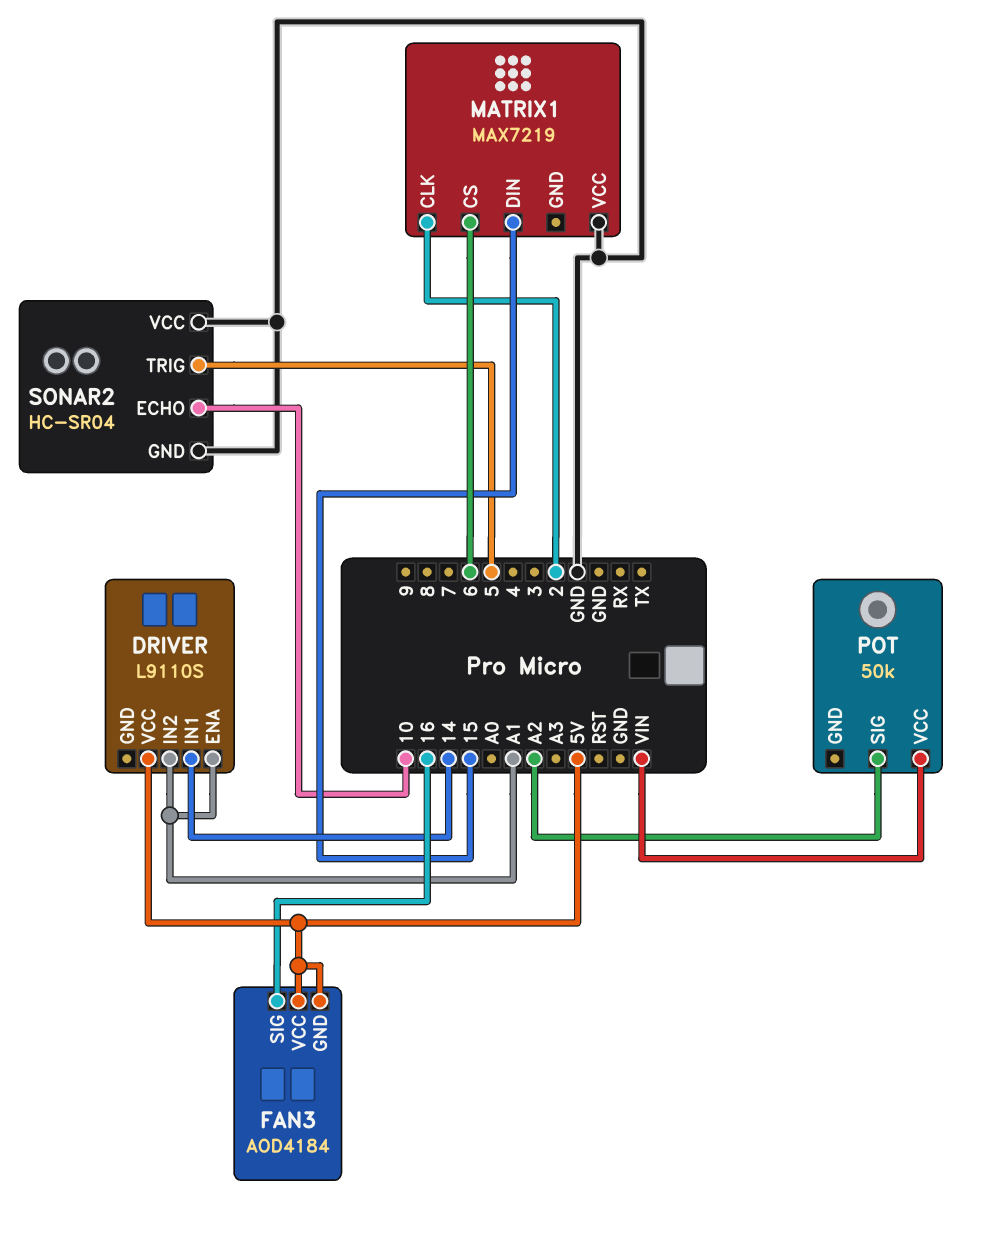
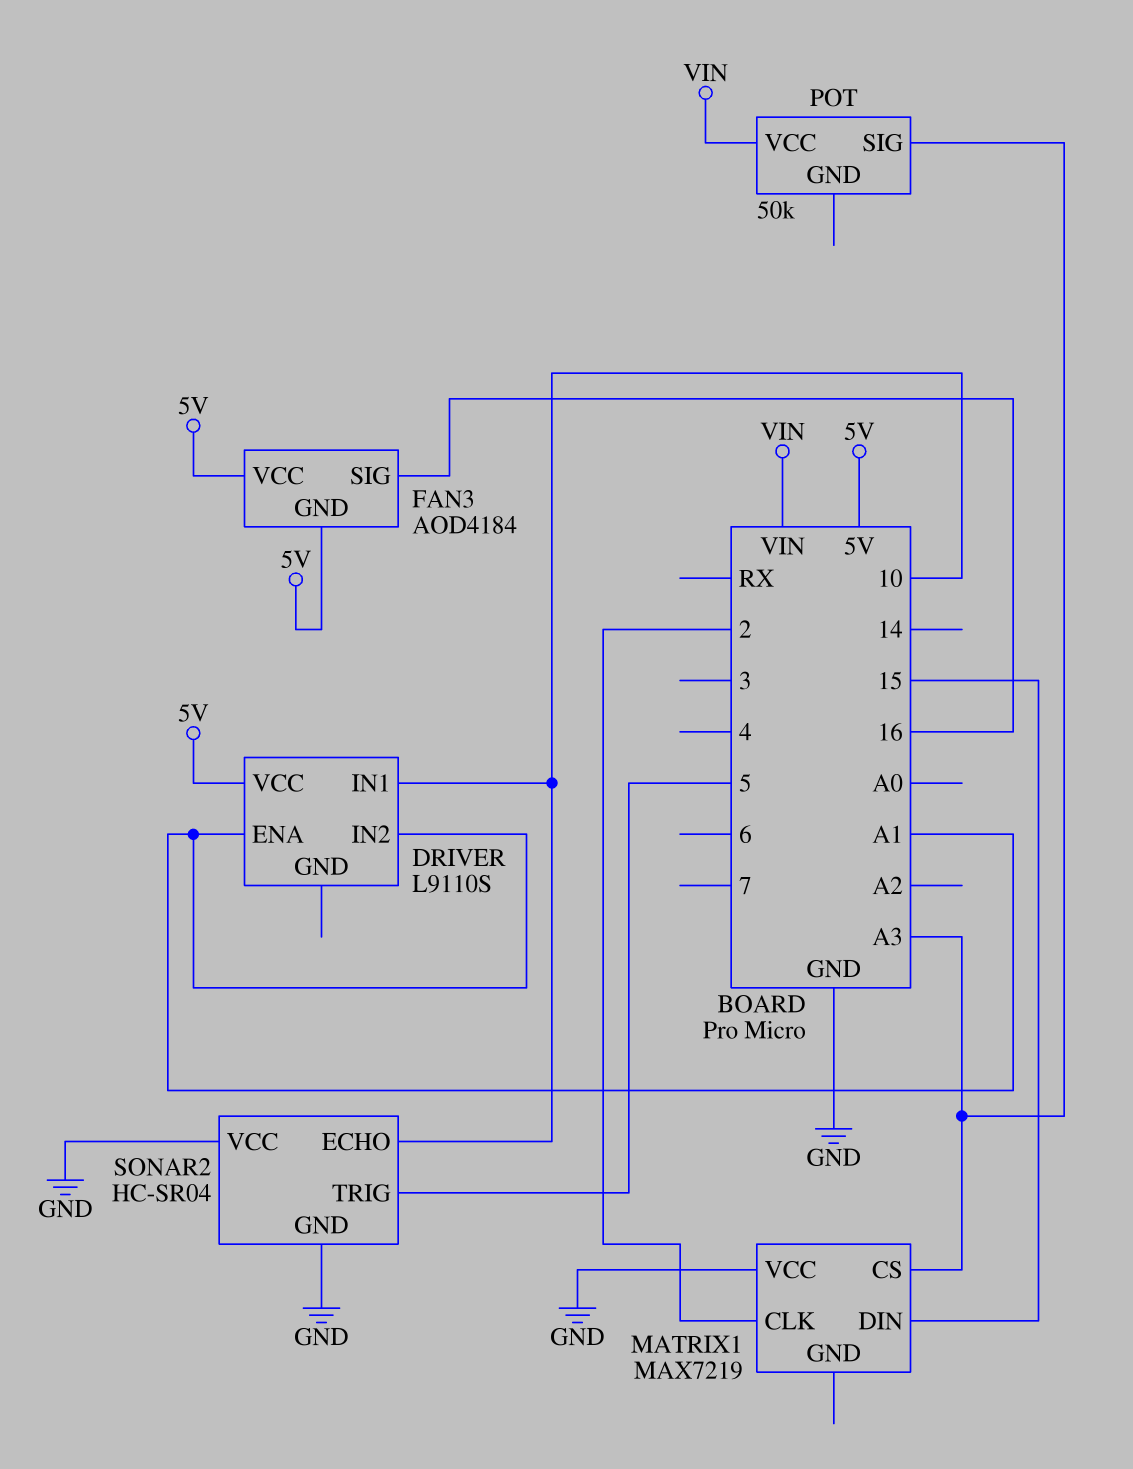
DRIVER pin IN1: 14 -> 10
MATRIX1 pin CS: 6 -> A3
POT pin SIG: A2 -> A3

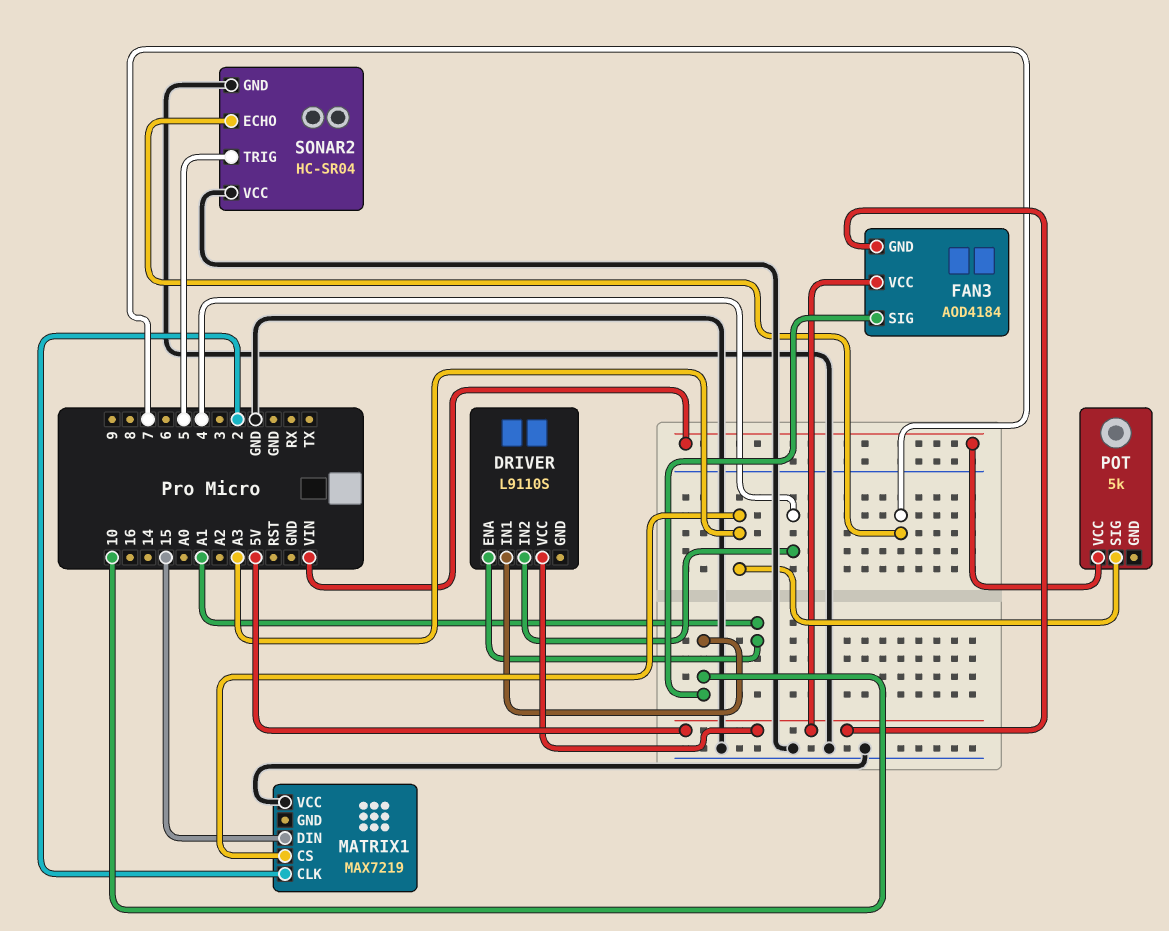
DRIVER pin IN2: A1 -> 4
FAN3 pin SIG: 16 -> 10
POT: 50k -> 5k
SONAR2 pin ECHO: 10 -> 7

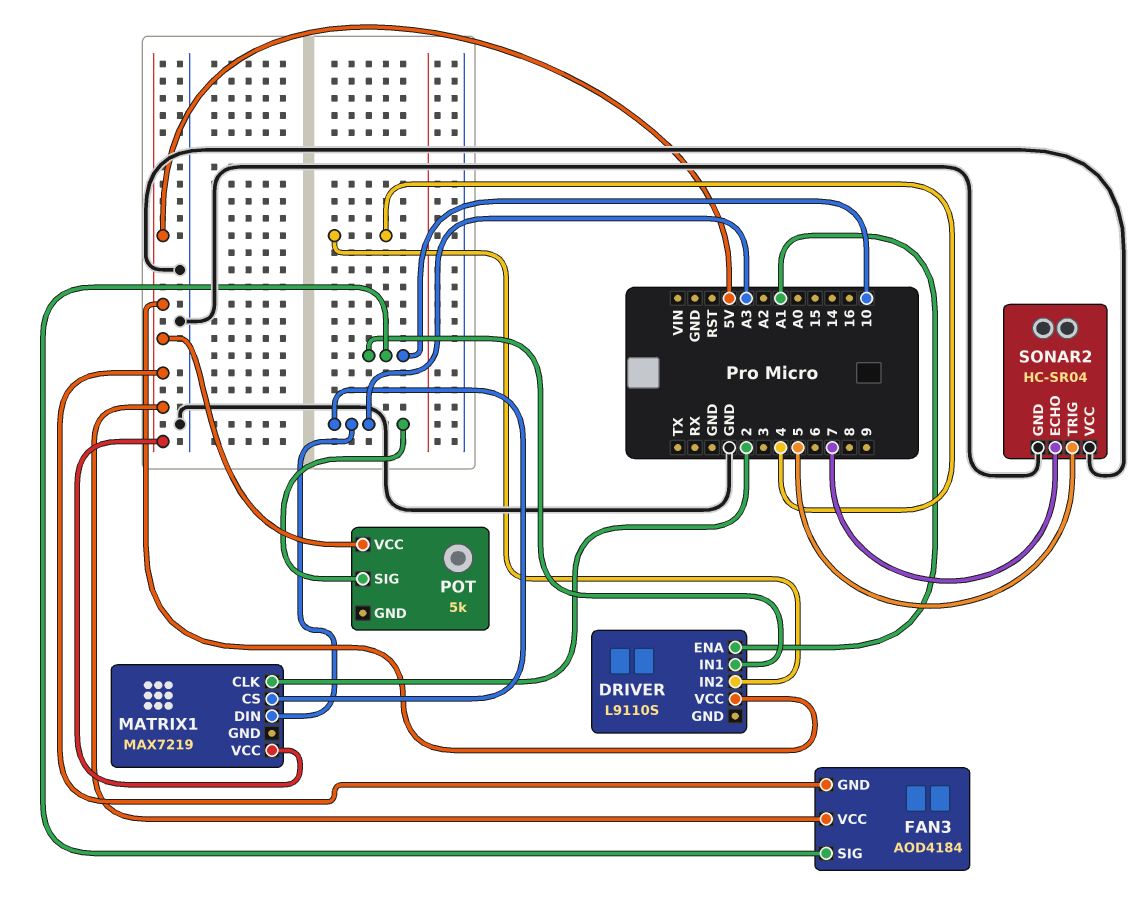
MATRIX1 pin DIN: 15 -> A3
MATRIX1 pin VCC: GND -> 5V
POT pin VCC: VIN -> 5V

